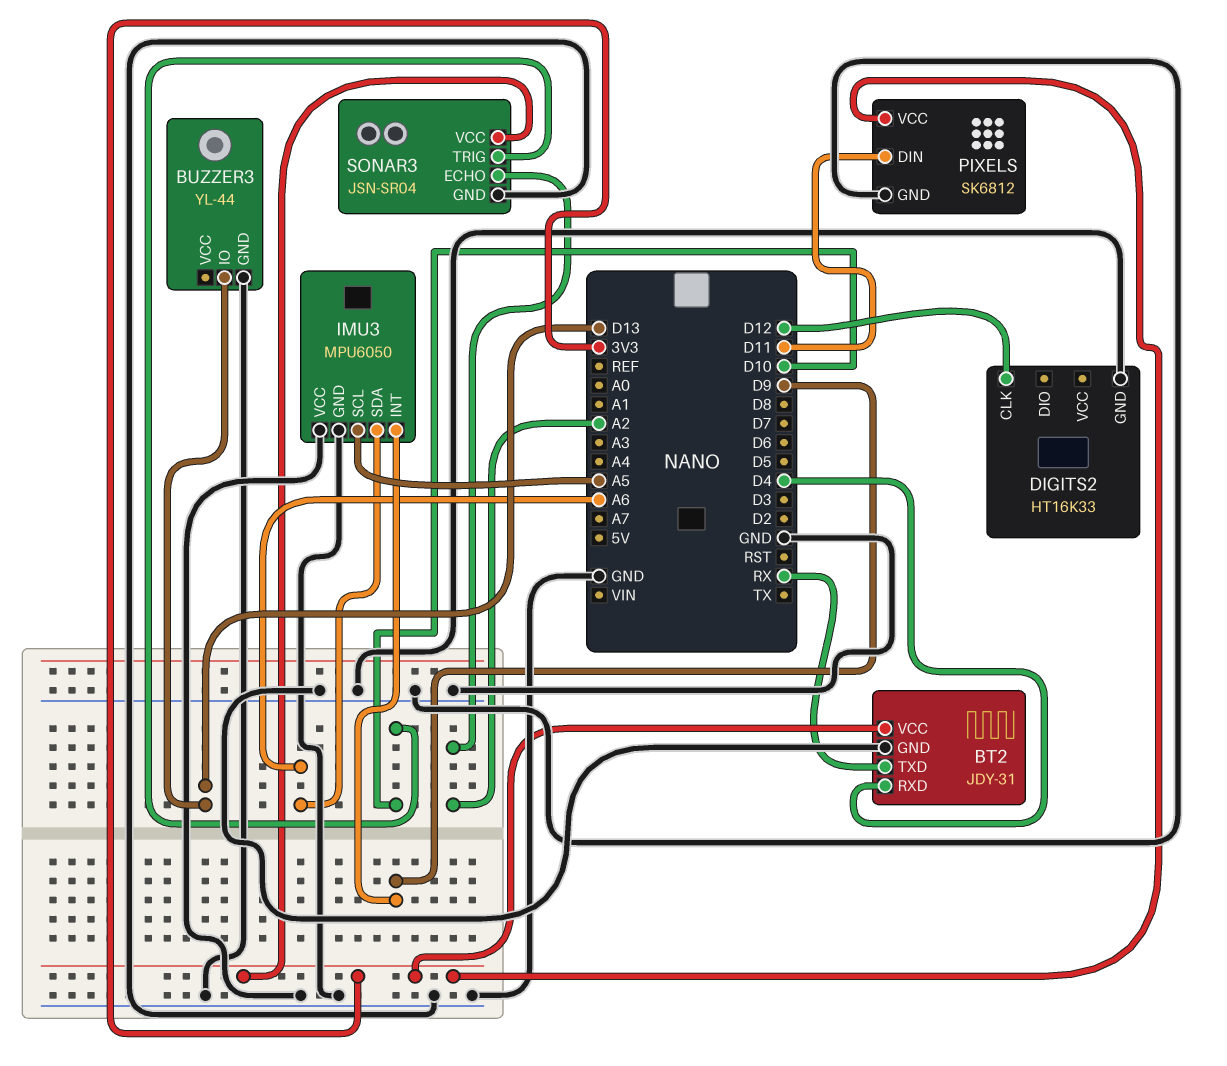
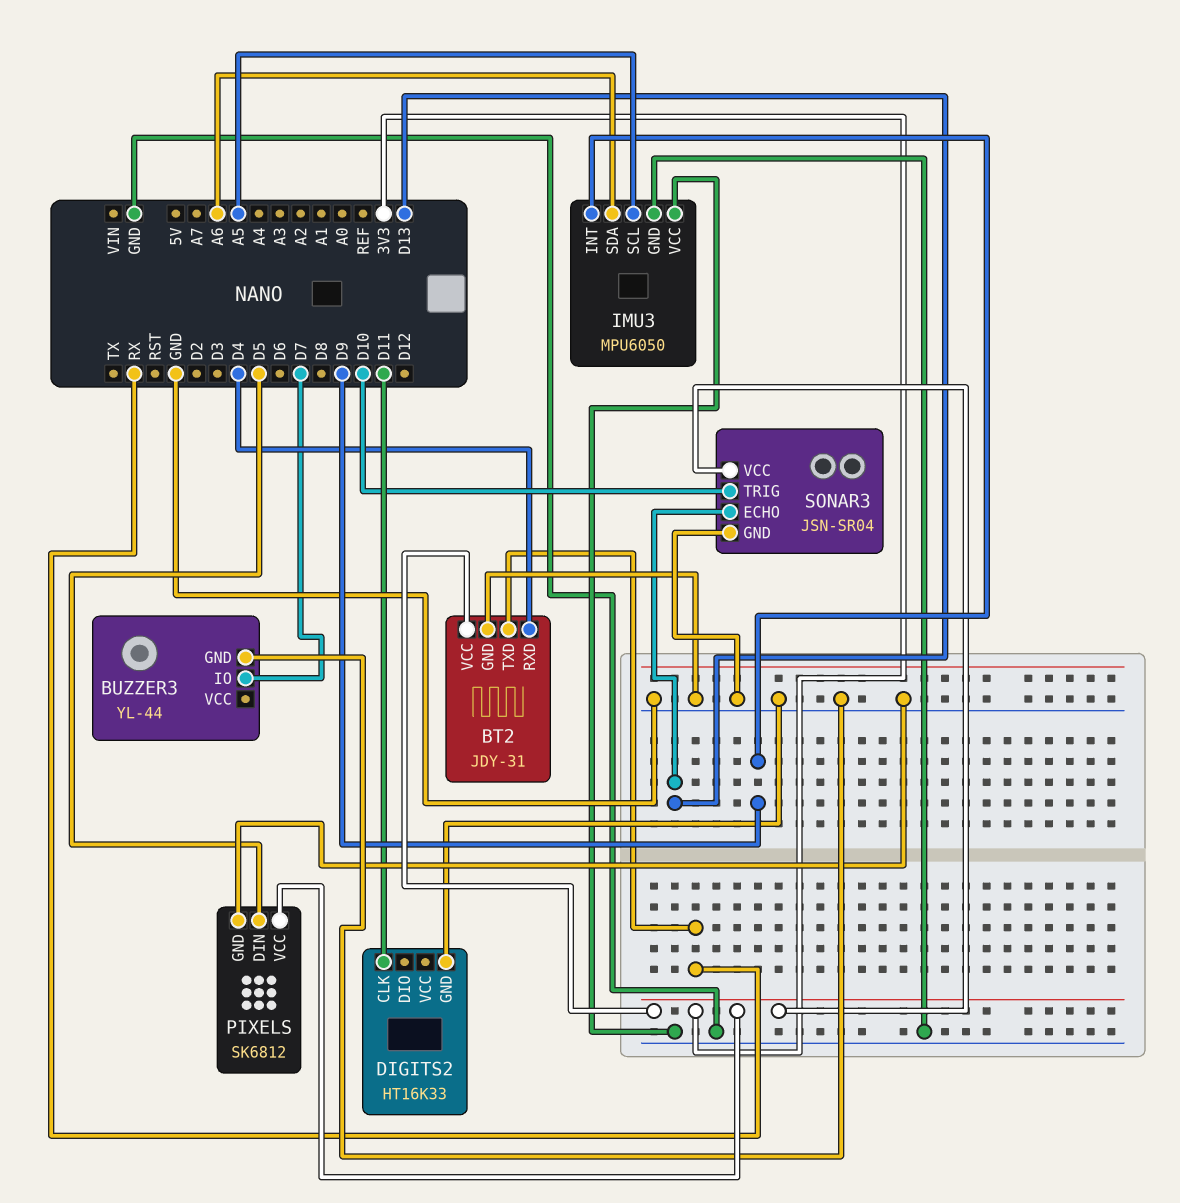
BUZZER3 pin IO: D13 -> D7
DIGITS2 pin CLK: D12 -> D11
PIXELS pin DIN: D11 -> D5
SONAR3 pin ECHO: A2 -> D13

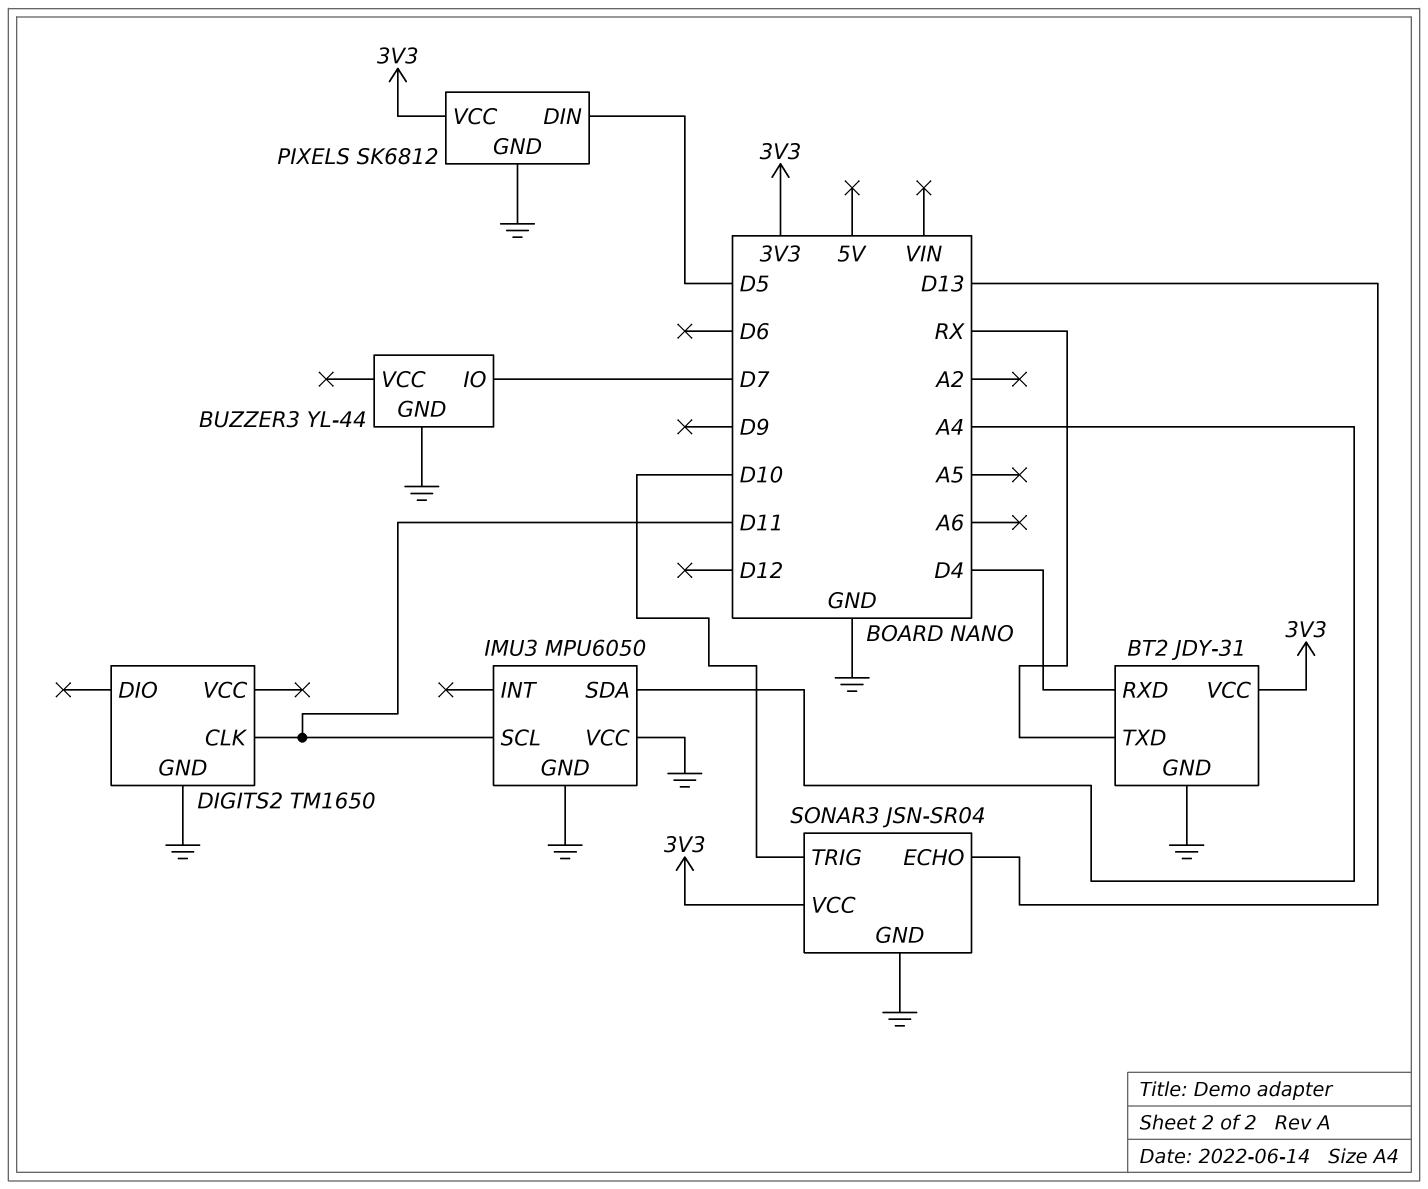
DIGITS2: HT16K33 -> TM1650
IMU3 pin INT: D9 -> none
IMU3 pin SCL: A5 -> D11
IMU3 pin SDA: A6 -> A4

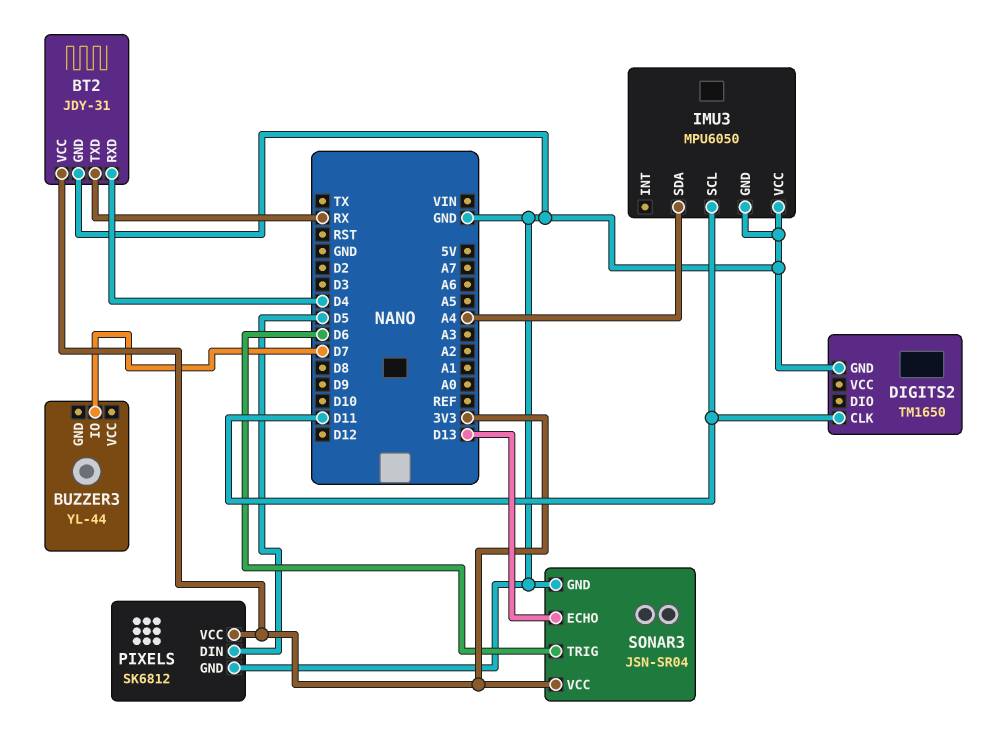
BUZZER3 pin GND: GND -> none
SONAR3 pin TRIG: D10 -> D6

